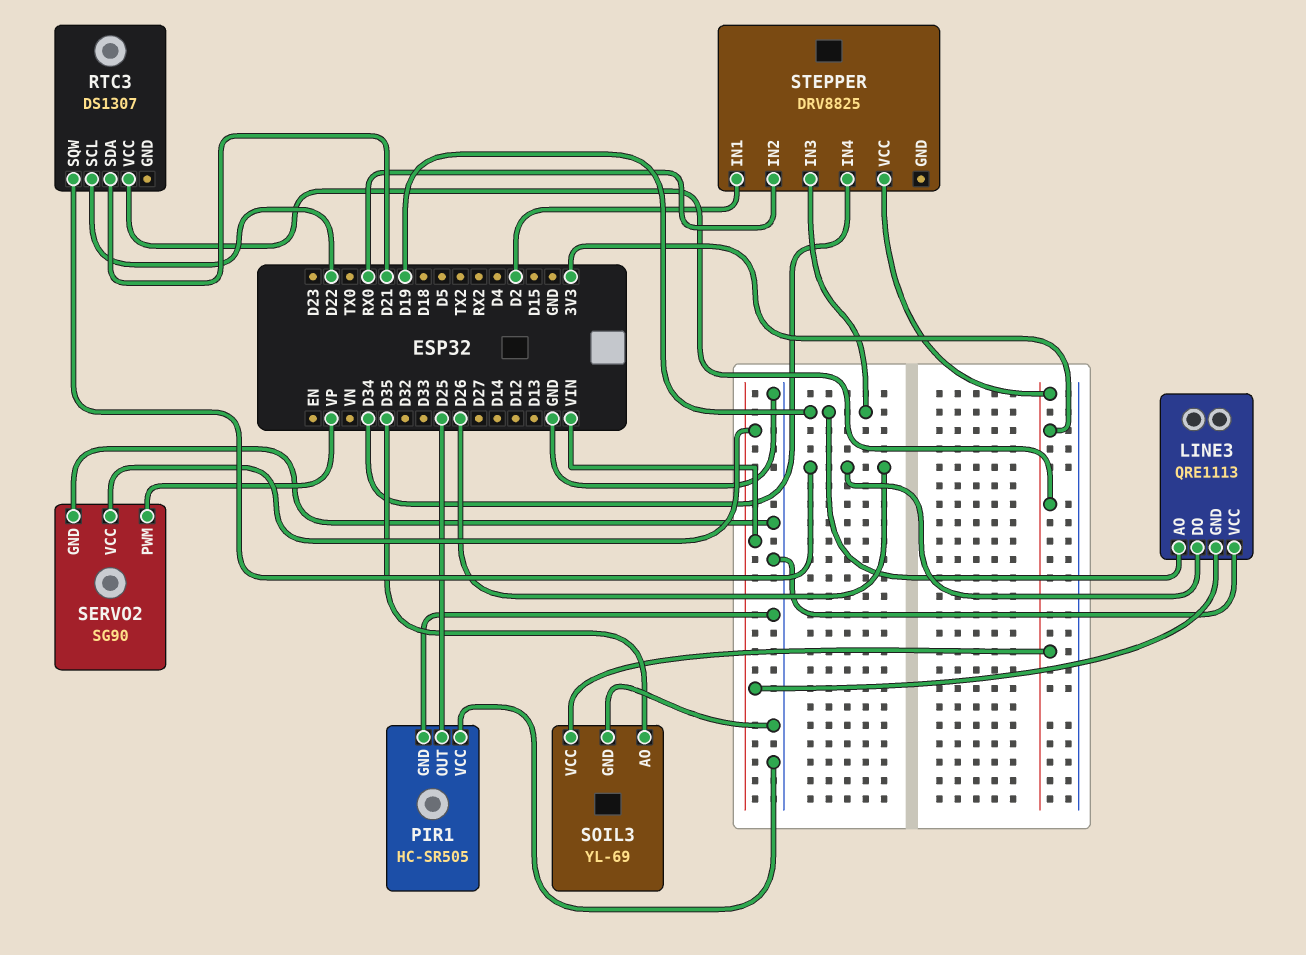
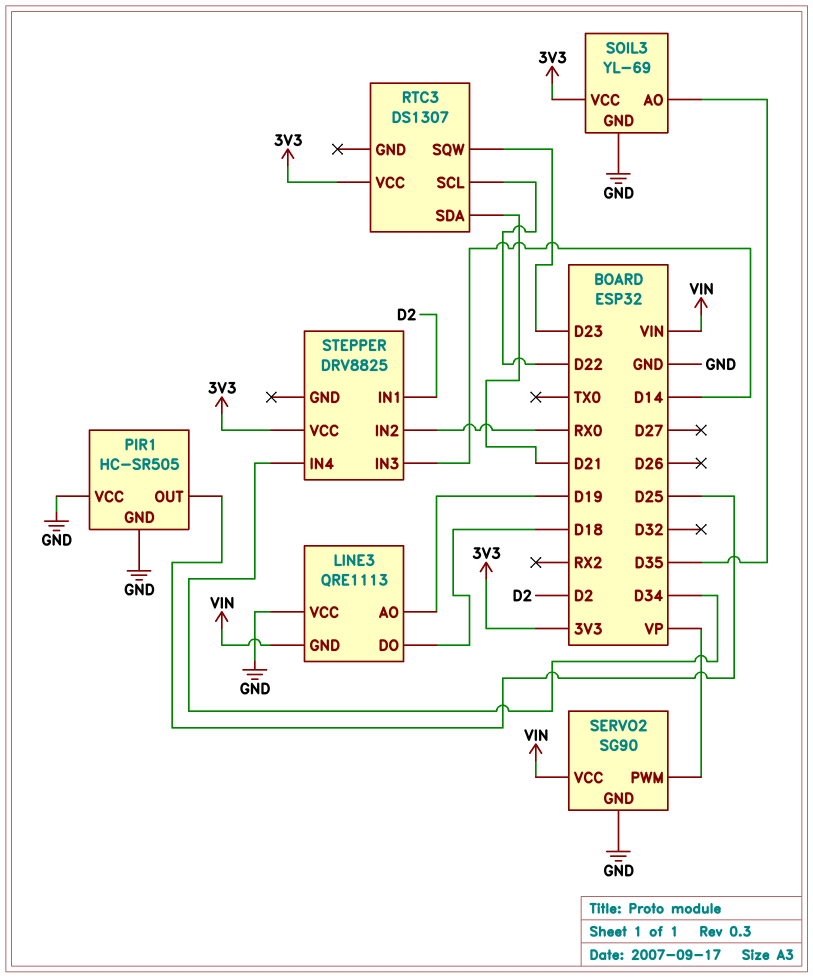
LINE3 pin DO: D26 -> D18
RTC3 pin SQW: D26 -> D23
STEPPER pin IN3: D19 -> D14

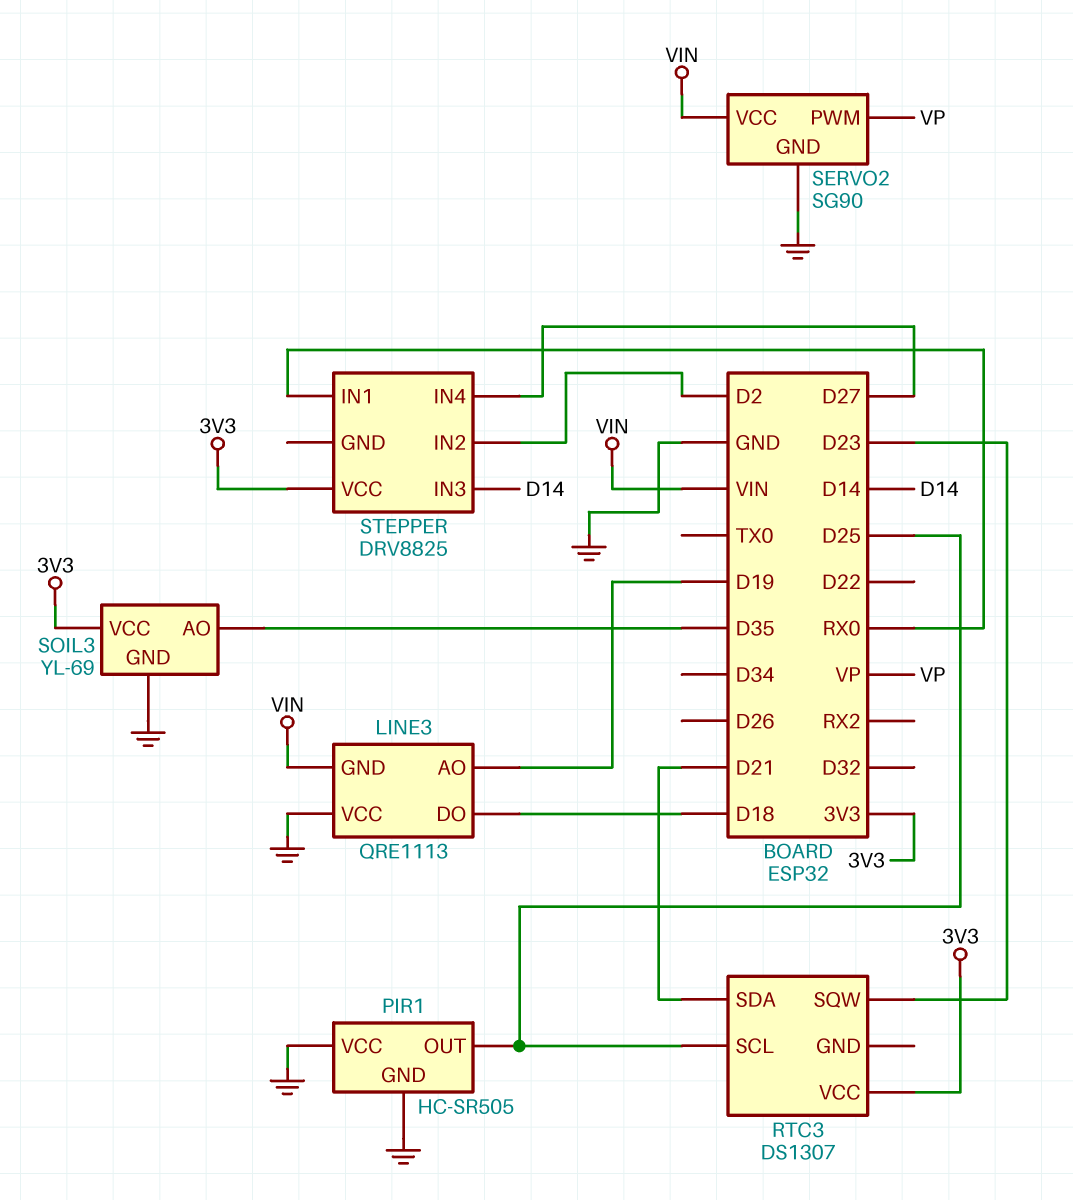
RTC3 pin SCL: D22 -> D25
STEPPER pin IN1: D2 -> RX0
STEPPER pin IN2: RX0 -> D2
STEPPER pin IN4: D34 -> D27

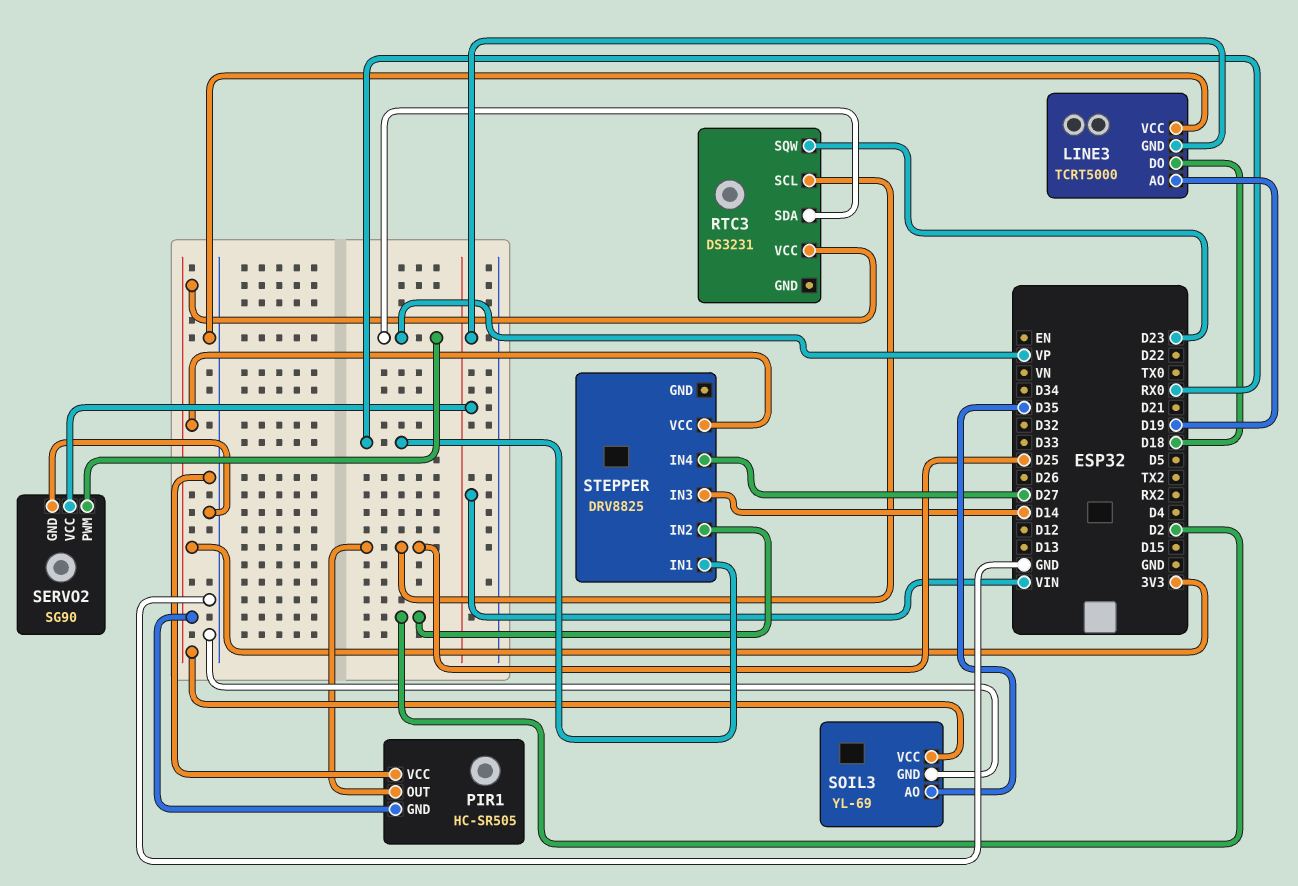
LINE3: QRE1113 -> TCRT5000
PIR1 pin GND: GND -> 3V3
RTC3: DS1307 -> DS3231
RTC3 pin SDA: D21 -> VP

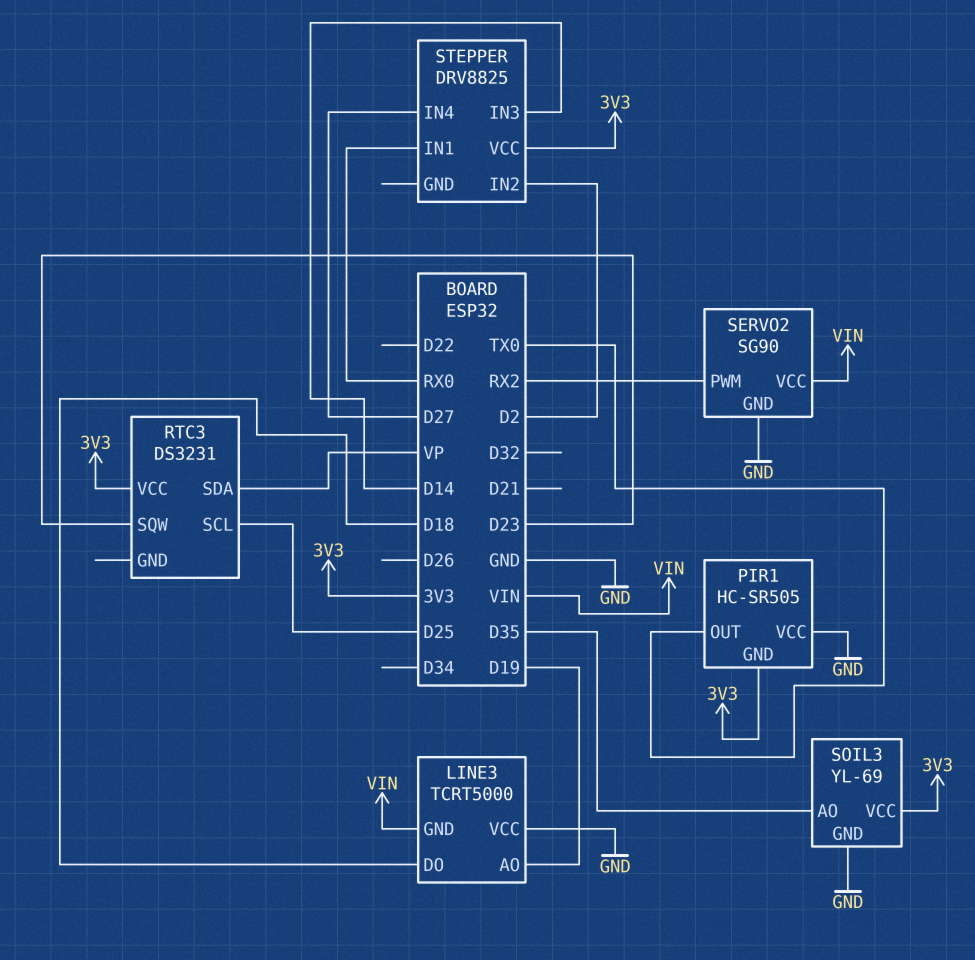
PIR1 pin OUT: D25 -> TX0
SERVO2 pin PWM: VP -> RX2

